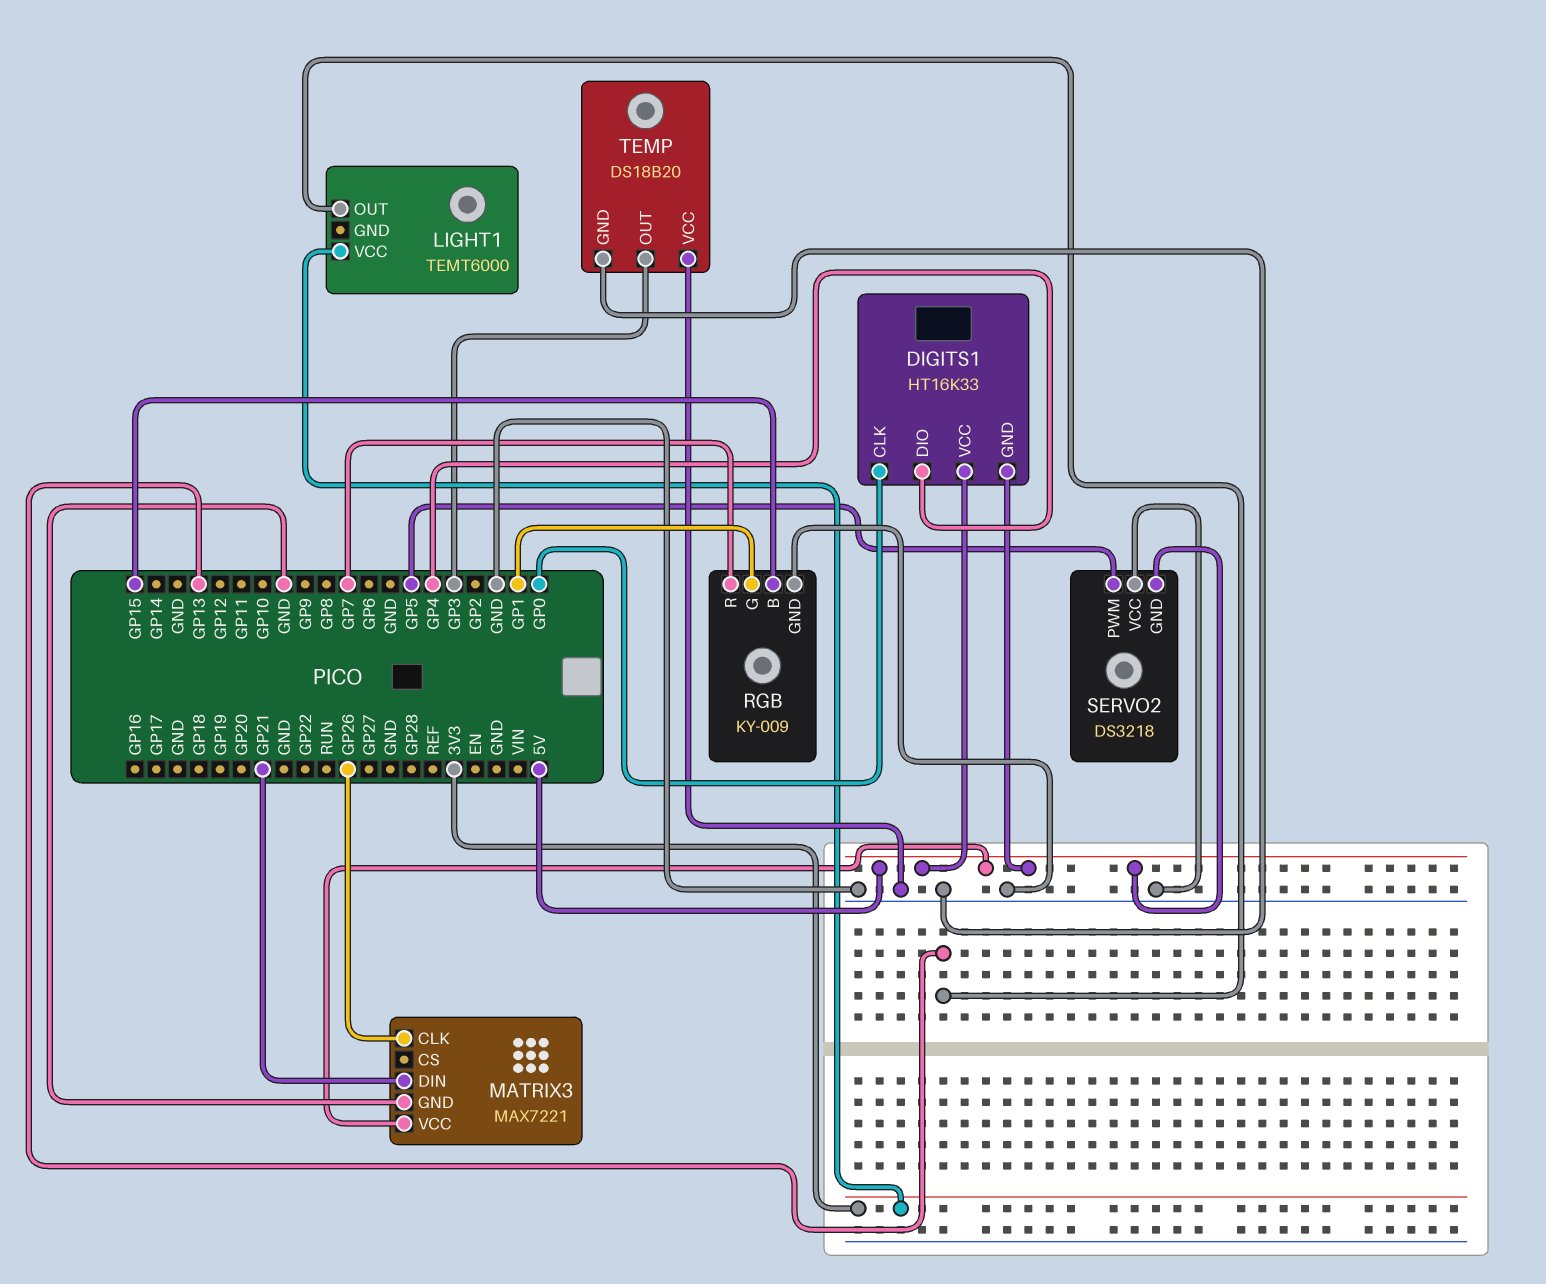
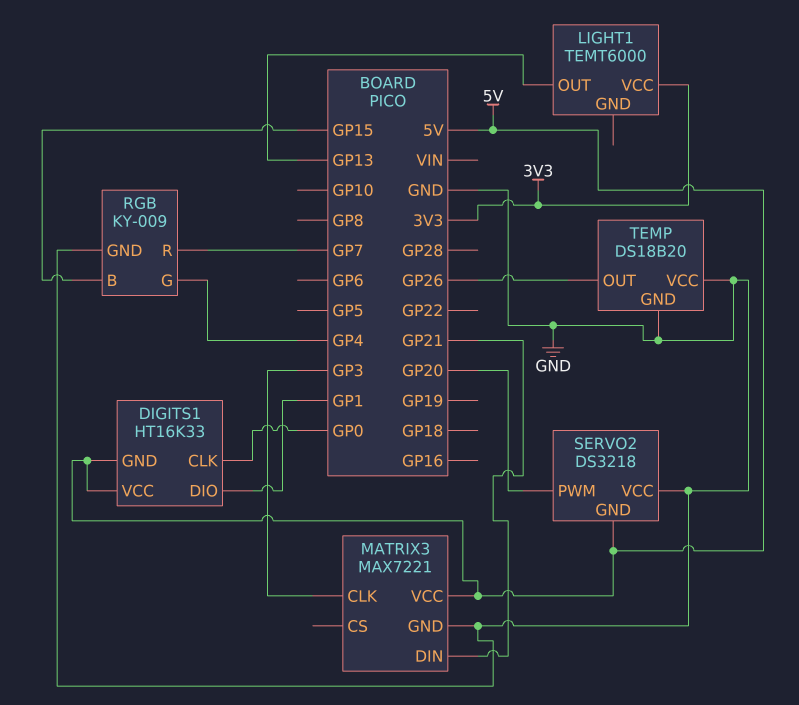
DIGITS1 pin DIO: GP4 -> GP1
MATRIX3 pin CLK: GP26 -> GP3
RGB pin G: GP1 -> GP4
SERVO2 pin PWM: GP5 -> GP20
TEMP pin OUT: GP3 -> GP26

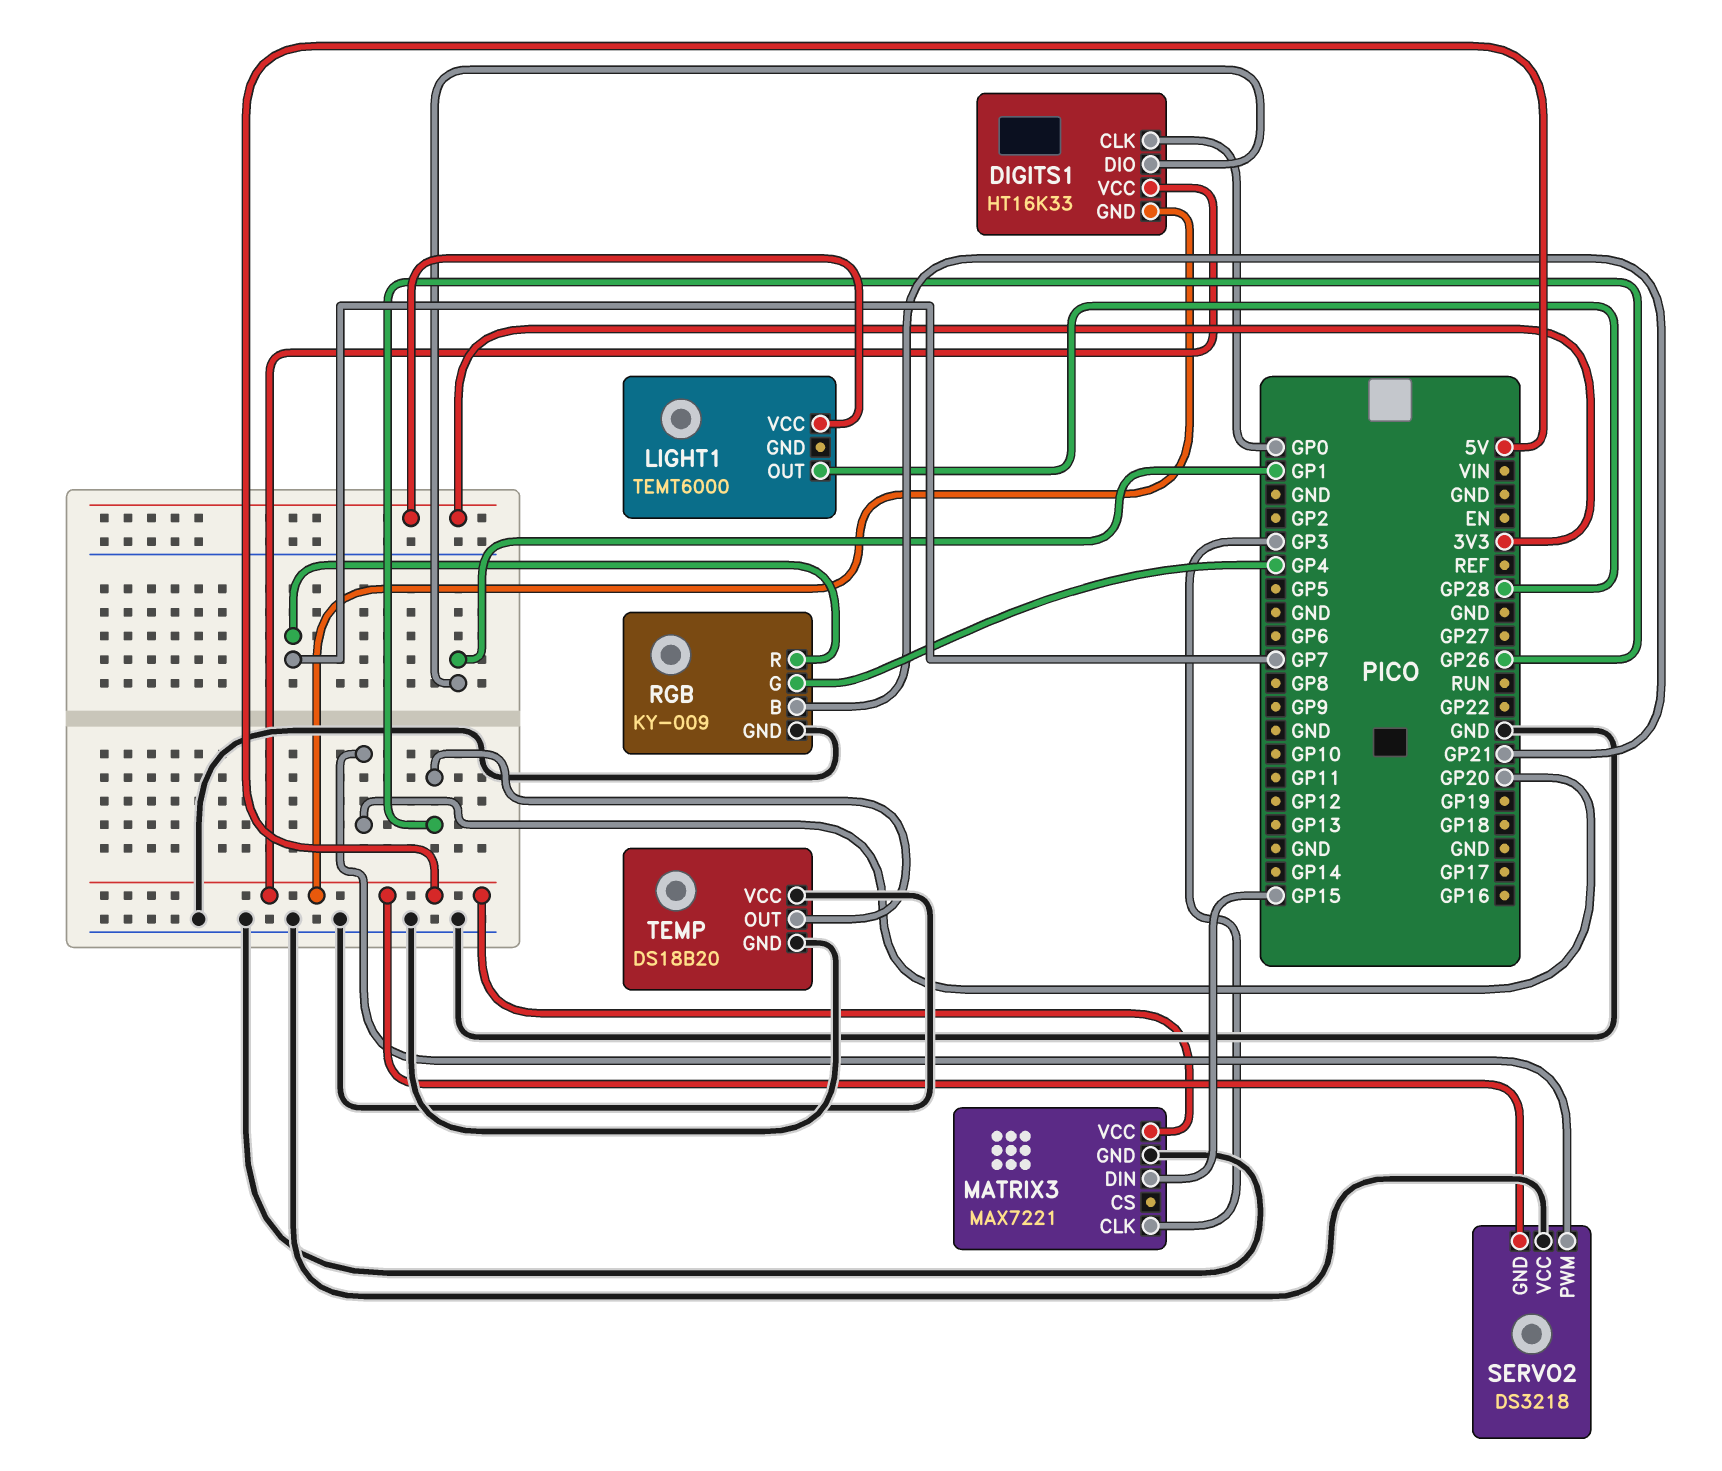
LIGHT1 pin OUT: GP13 -> GP28
MATRIX3 pin DIN: GP21 -> GP15
RGB pin B: GP15 -> GP21

